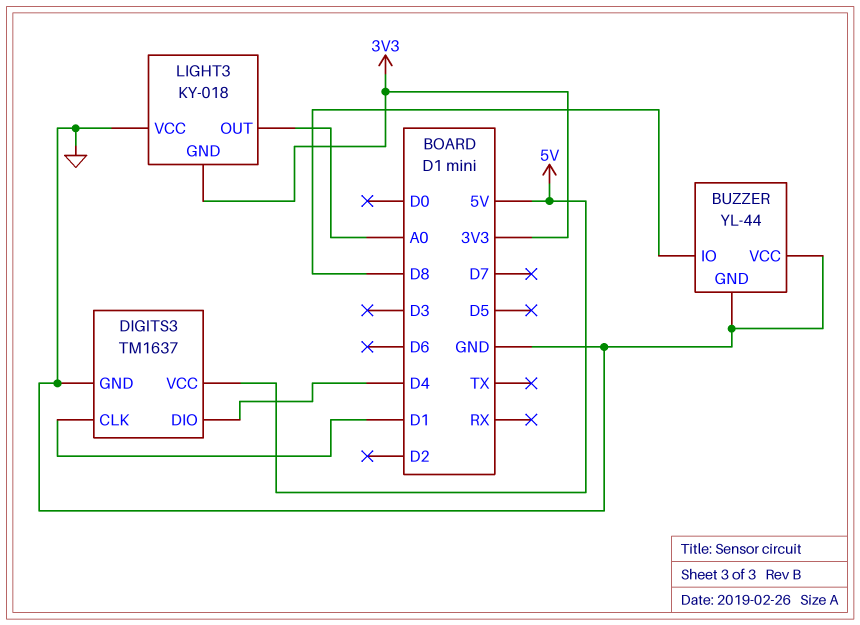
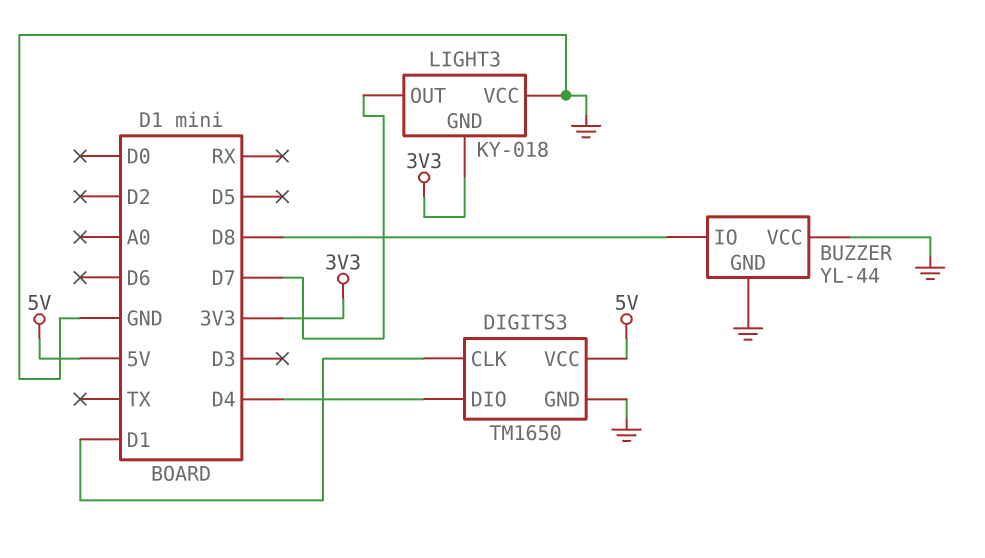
DIGITS3: TM1637 -> TM1650
LIGHT3 pin OUT: A0 -> D7

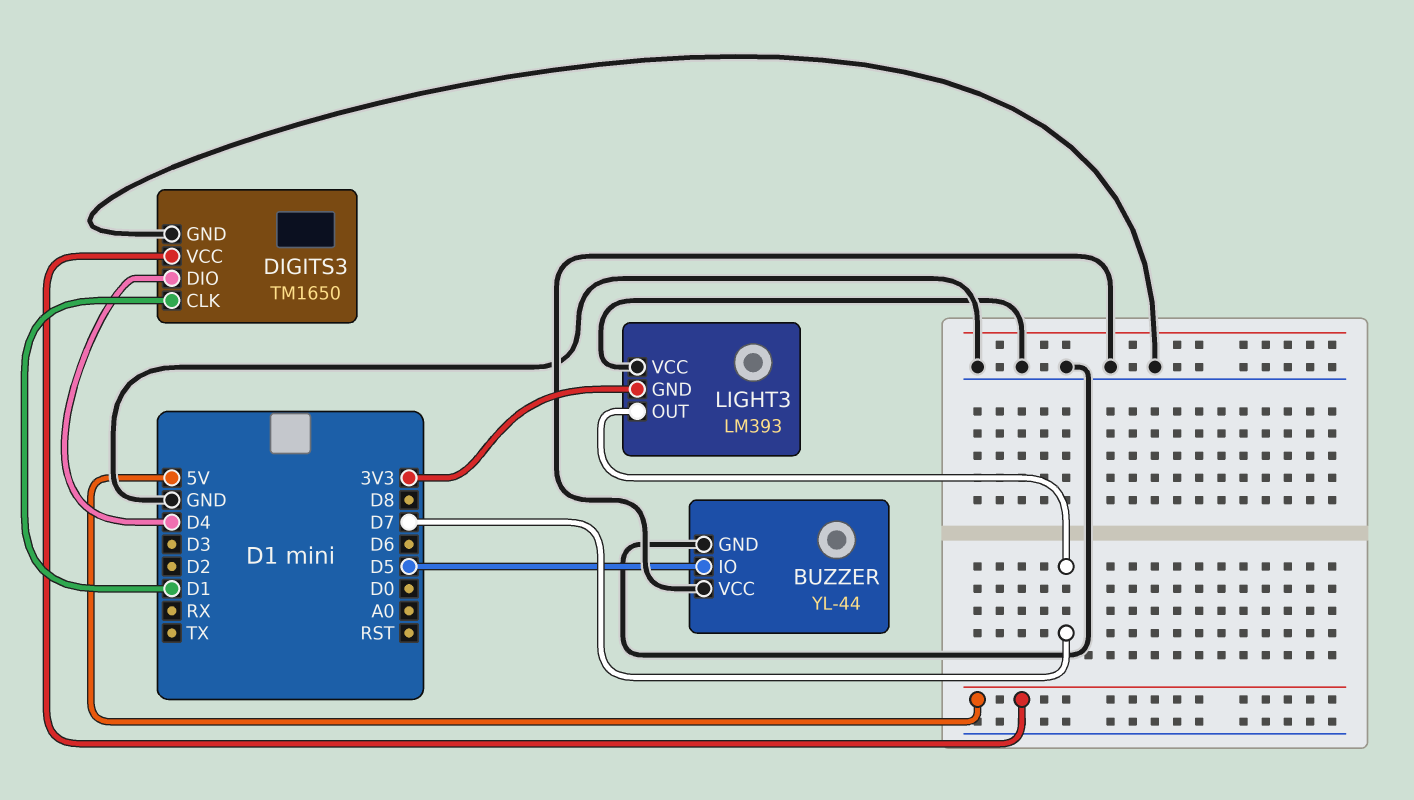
BUZZER pin IO: D8 -> D5
LIGHT3: KY-018 -> LM393

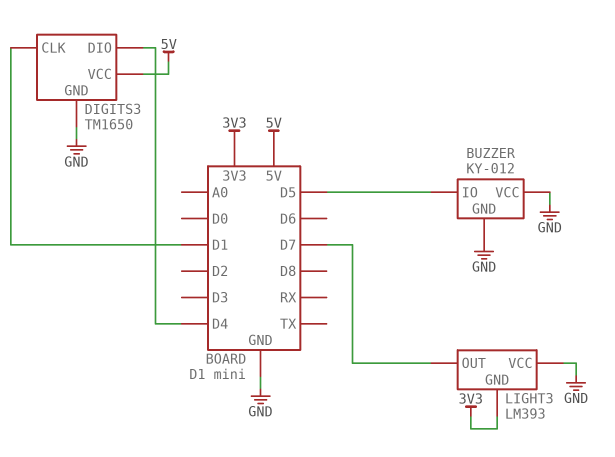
BUZZER: YL-44 -> KY-012

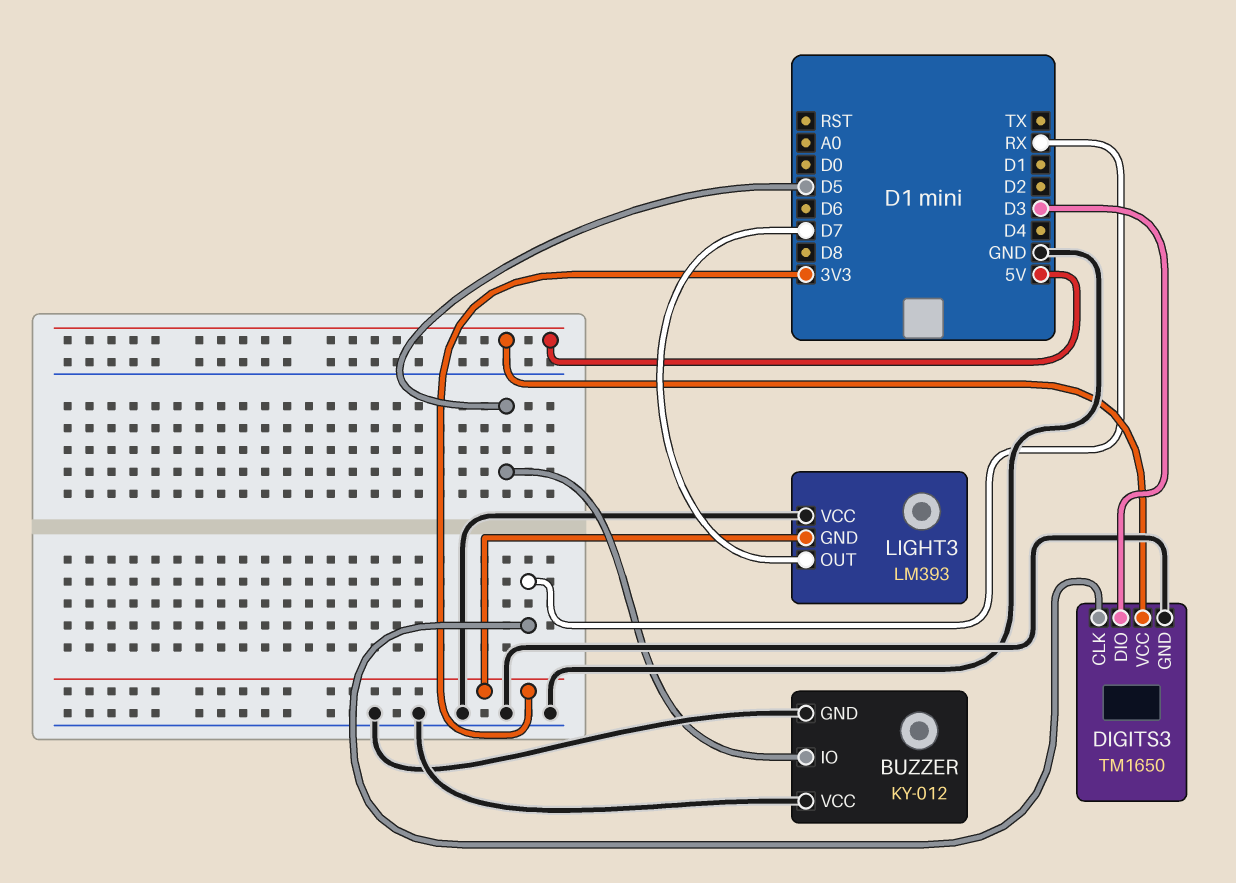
DIGITS3 pin CLK: D1 -> RX
DIGITS3 pin DIO: D4 -> D3

